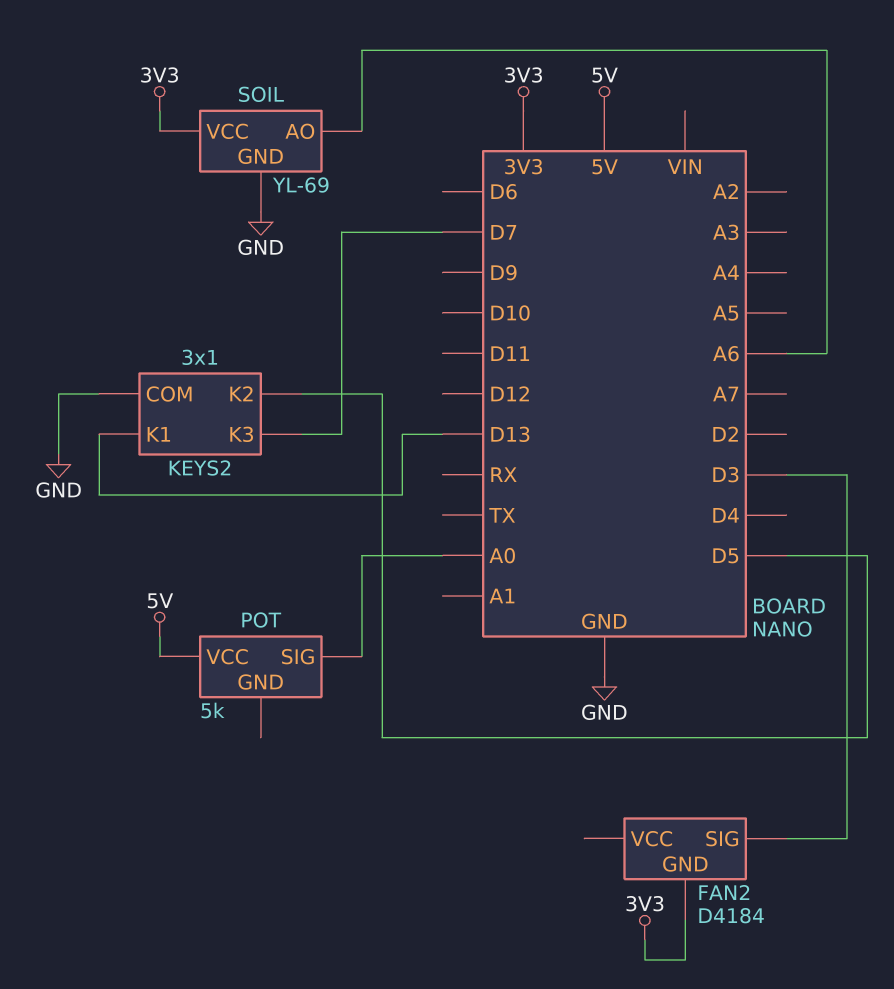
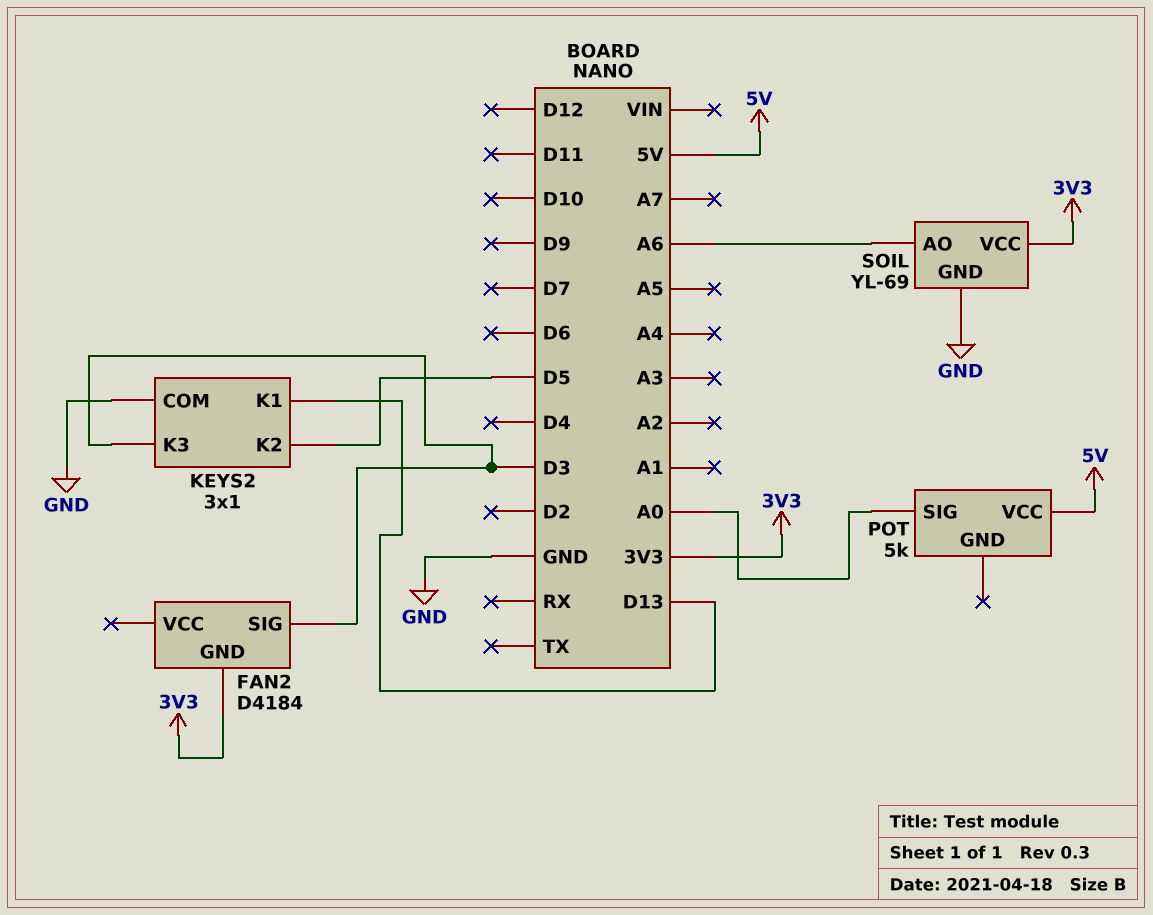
KEYS2 pin K3: D7 -> D3

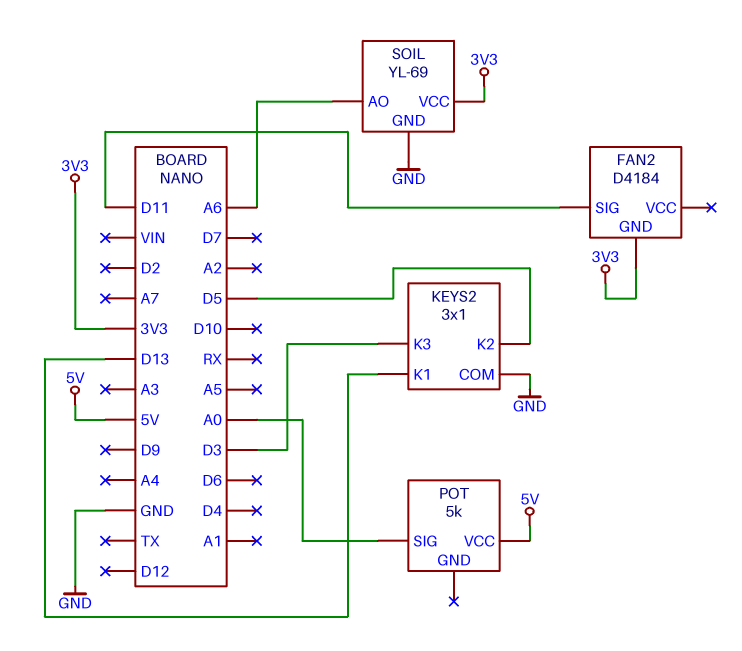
FAN2 pin SIG: D3 -> D11

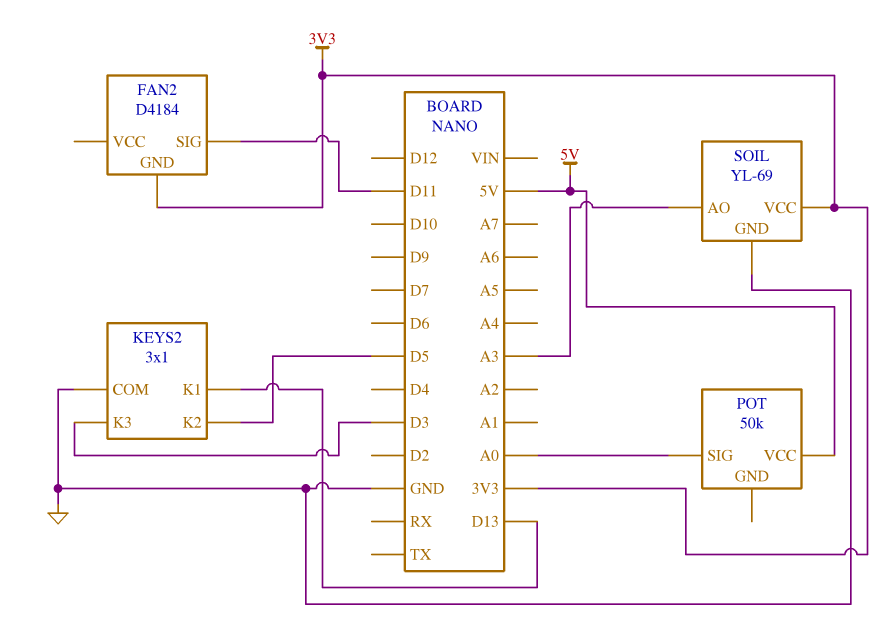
POT: 5k -> 50k
SOIL pin AO: A6 -> A3

